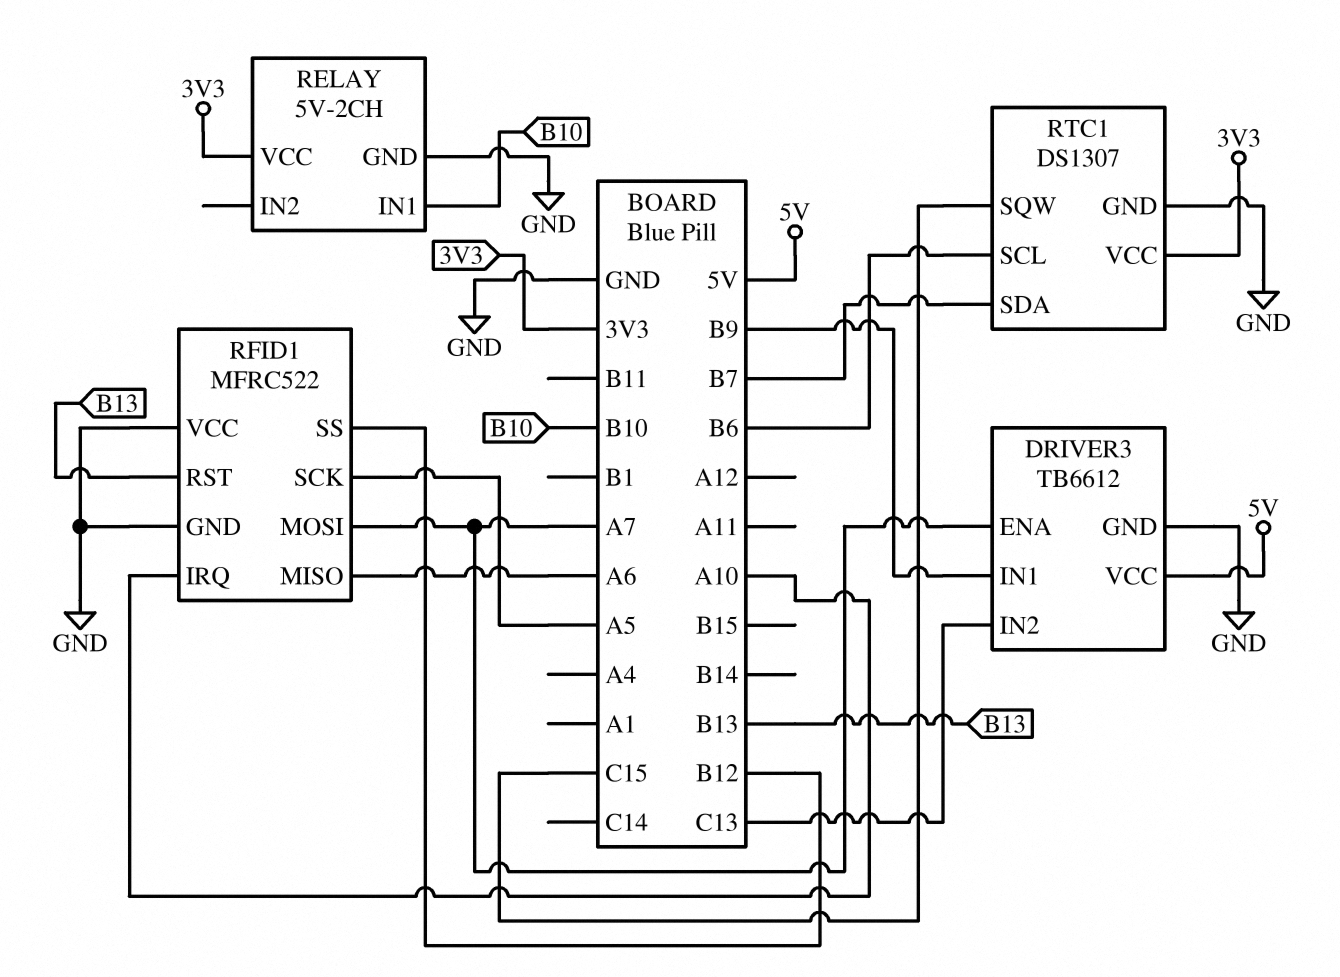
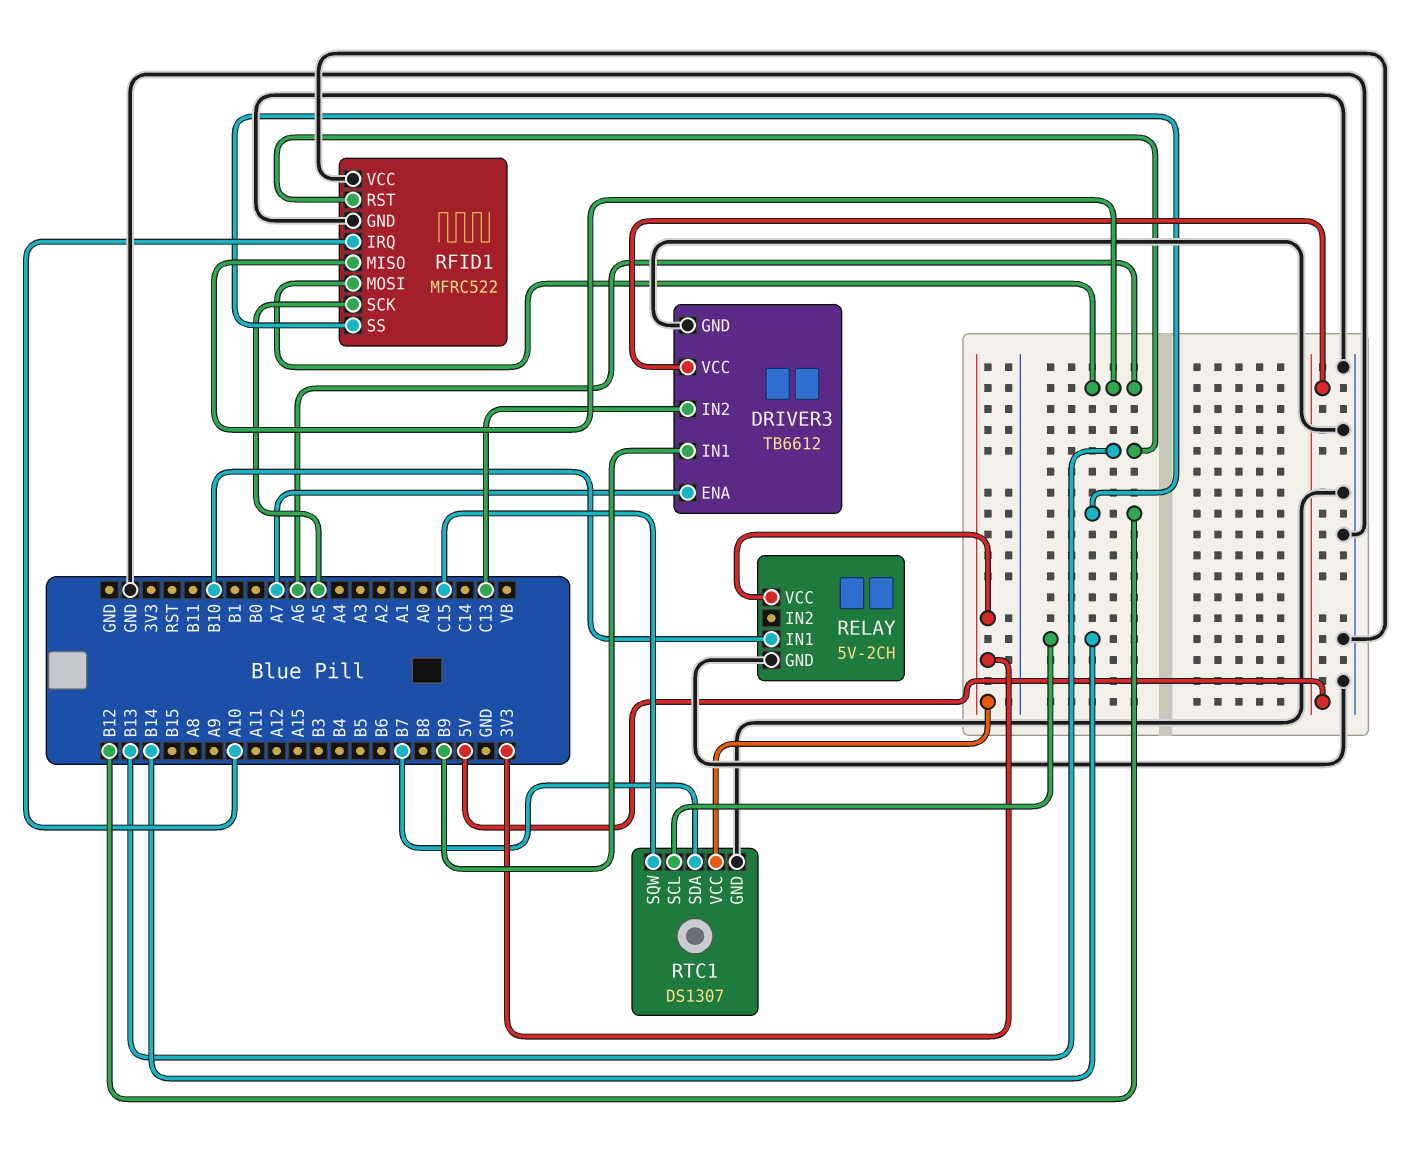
RFID1 pin MOSI: A7 -> A6
RTC1 pin SCL: B6 -> B14

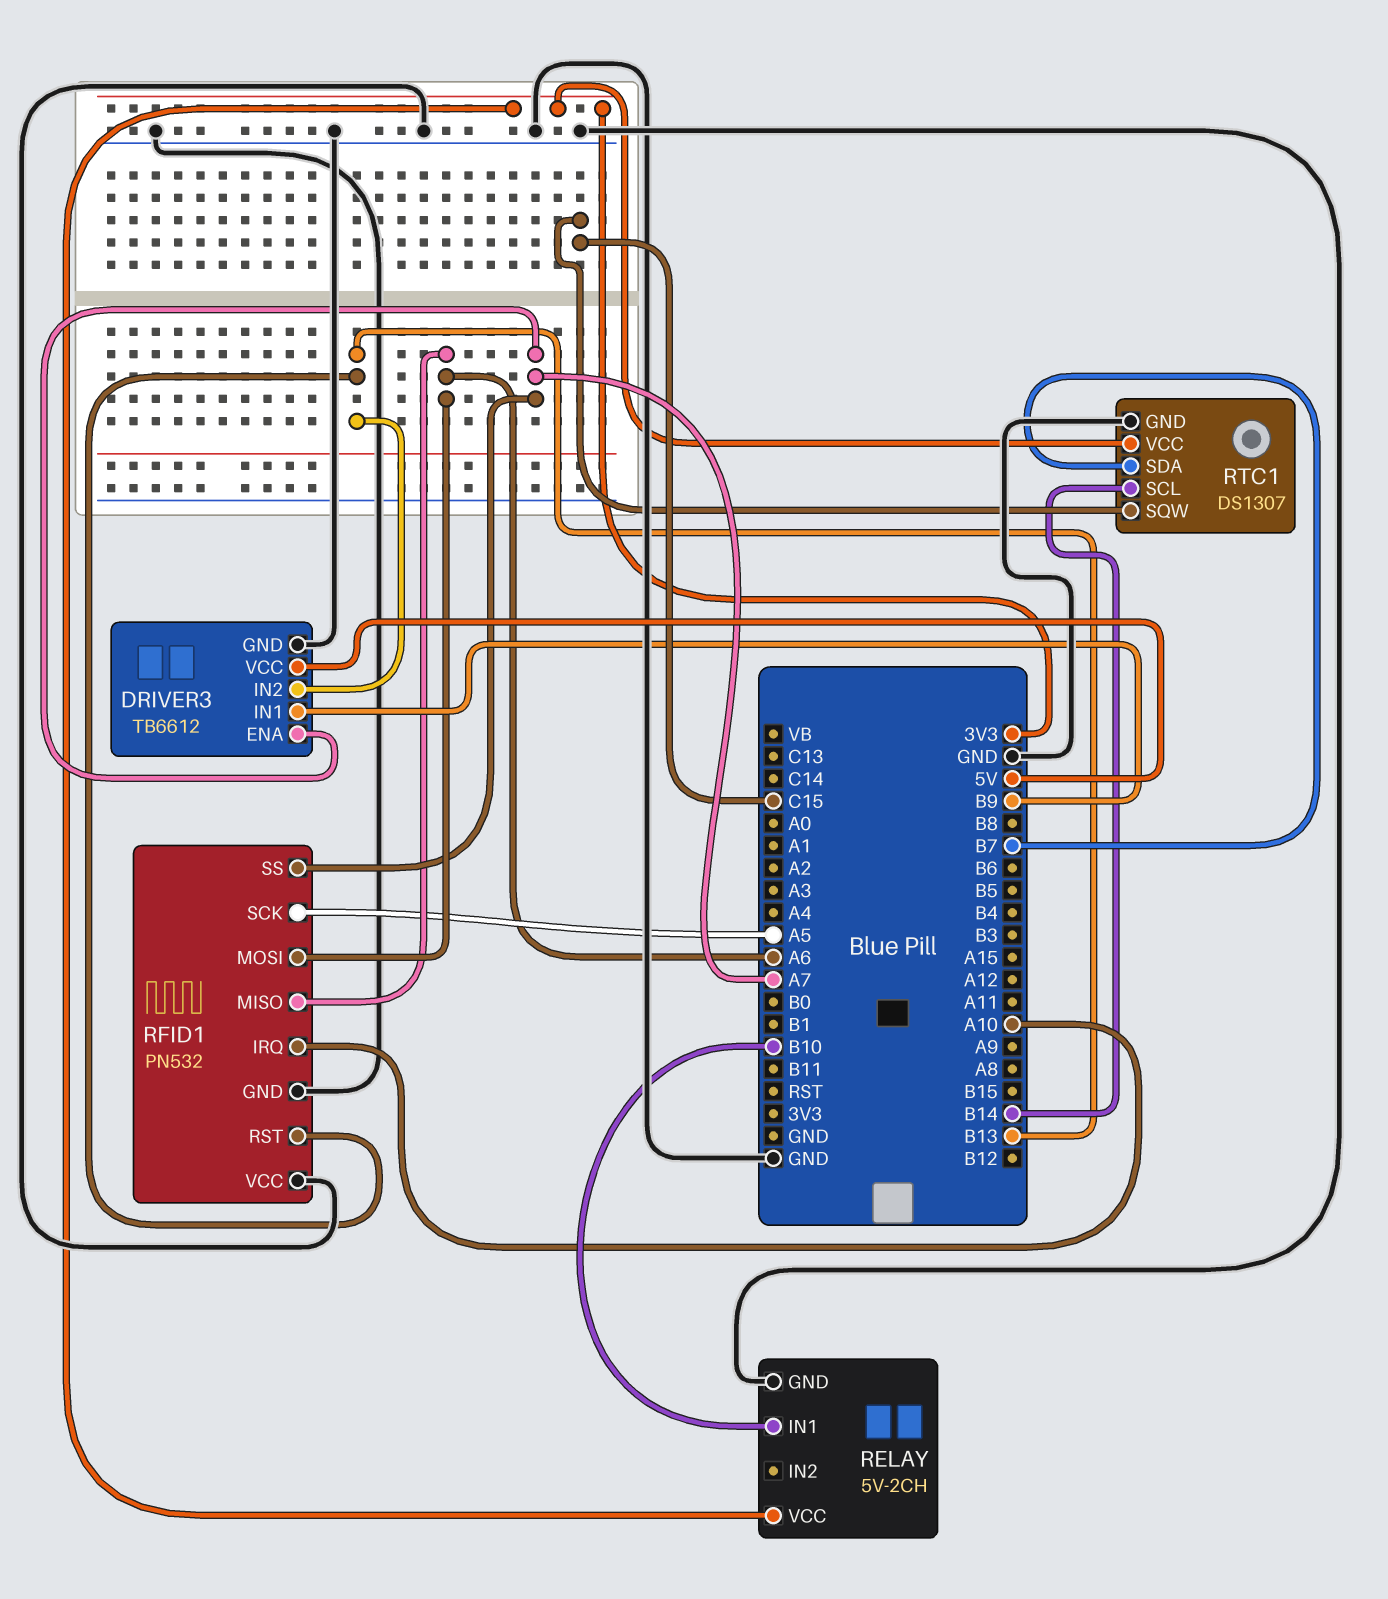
DRIVER3 pin IN2: C13 -> B13
RFID1: MFRC522 -> PN532
RFID1 pin SS: B12 -> A7

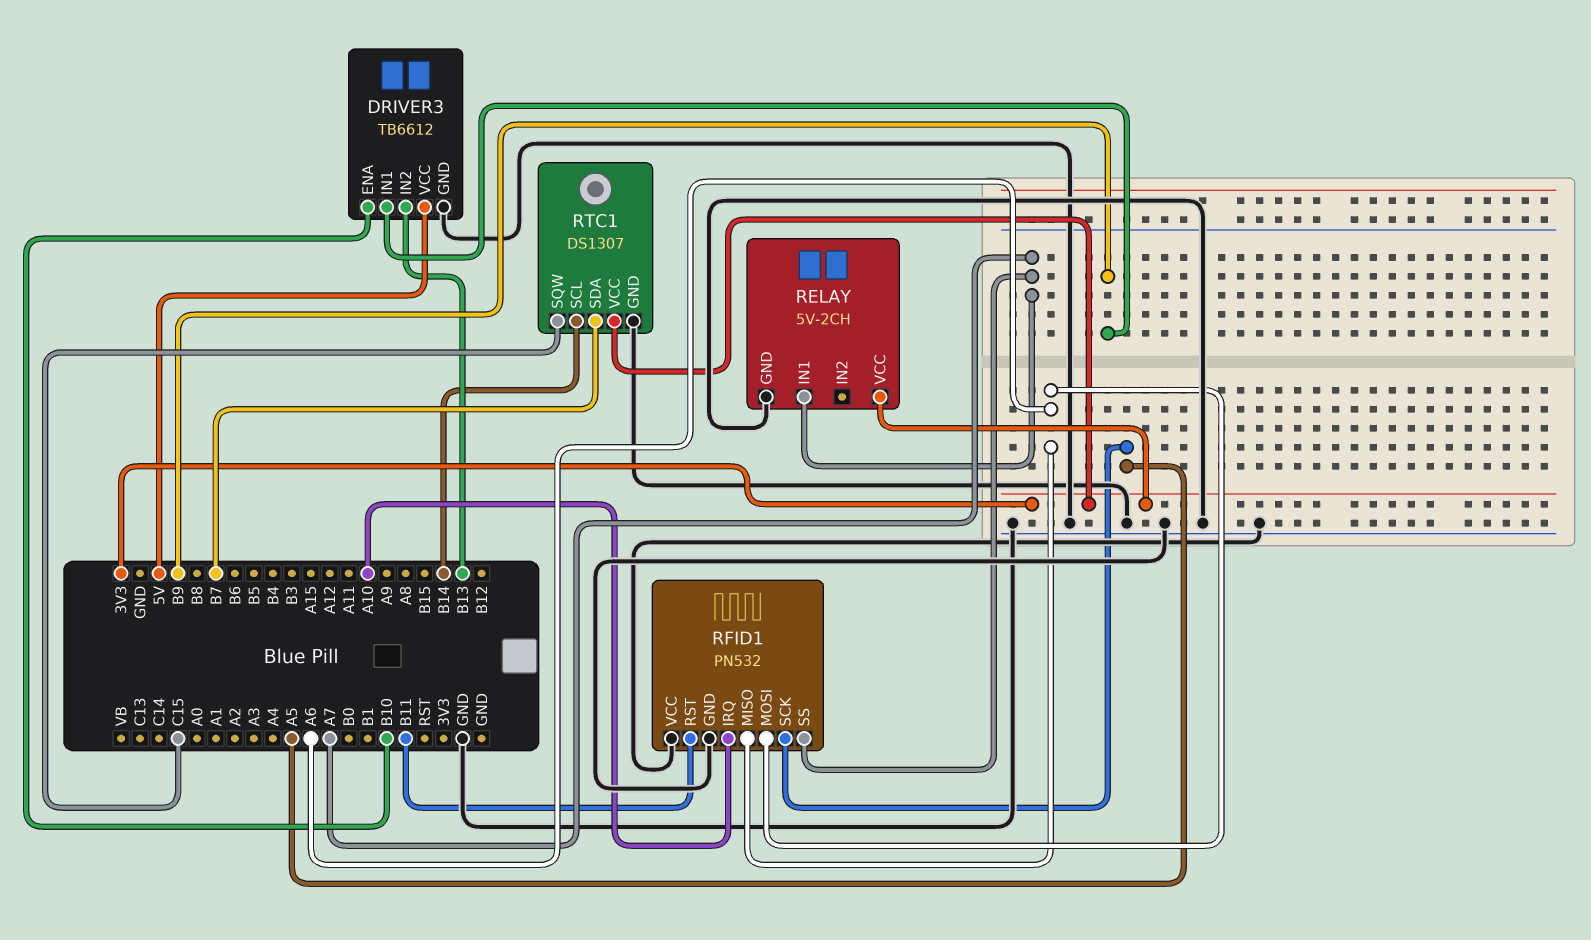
DRIVER3 pin ENA: A7 -> B10
RELAY pin IN1: B10 -> A7
RFID1 pin RST: B13 -> B11

